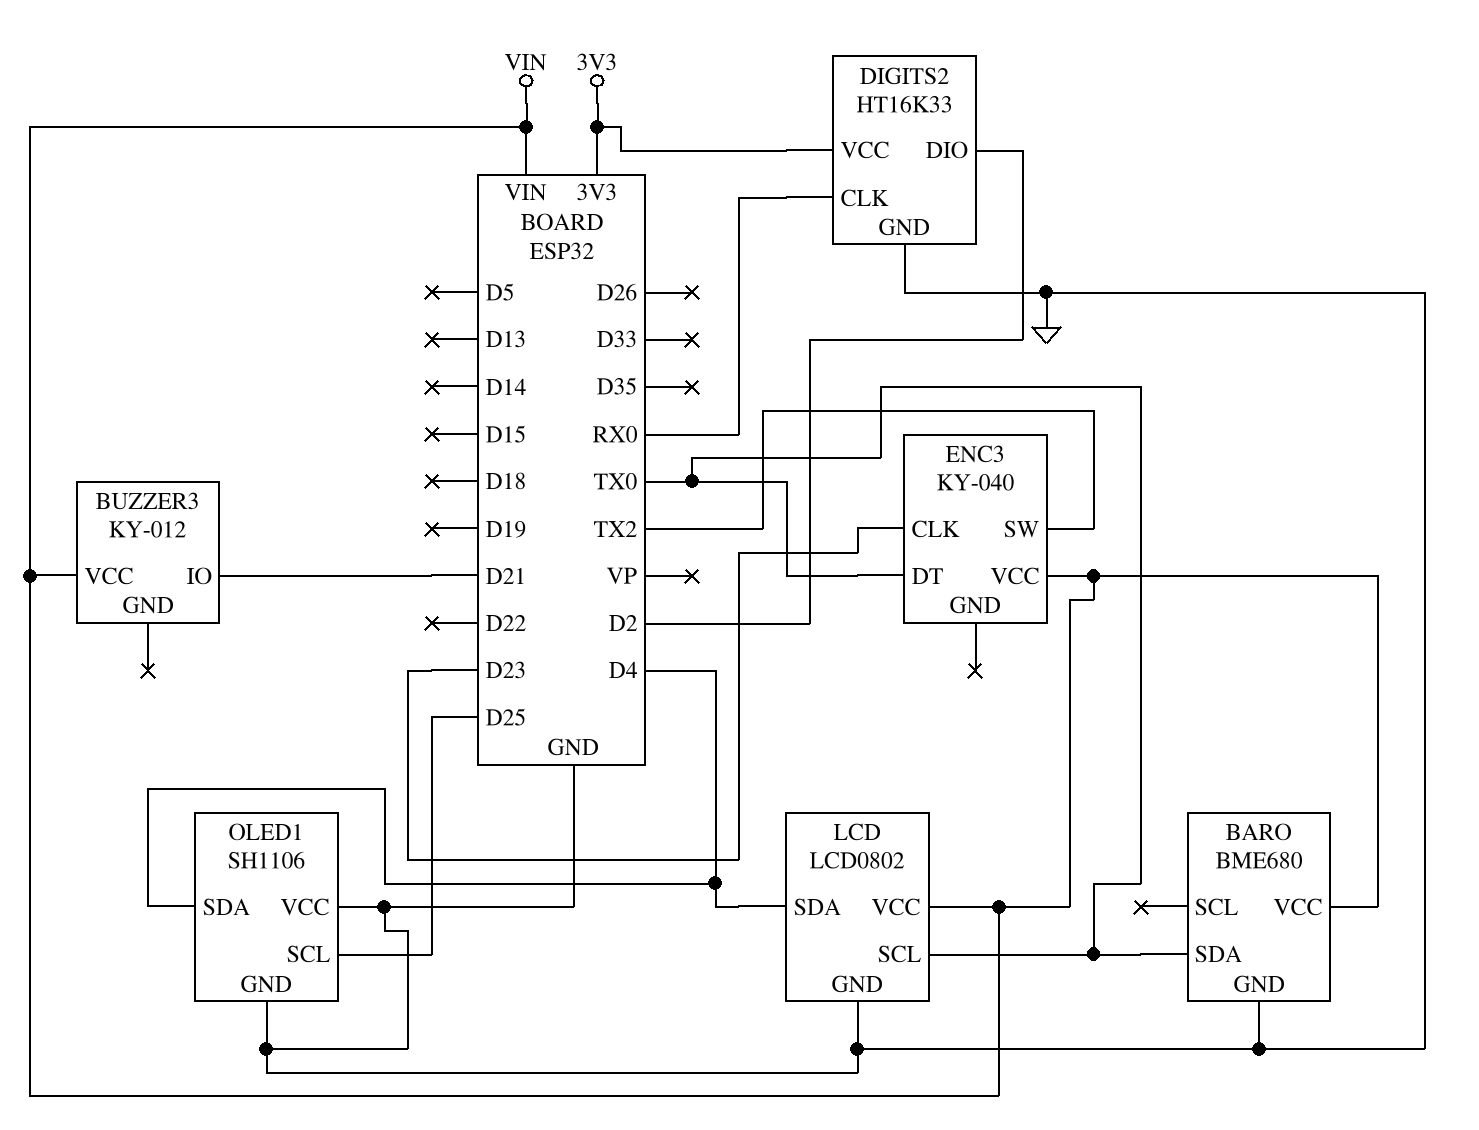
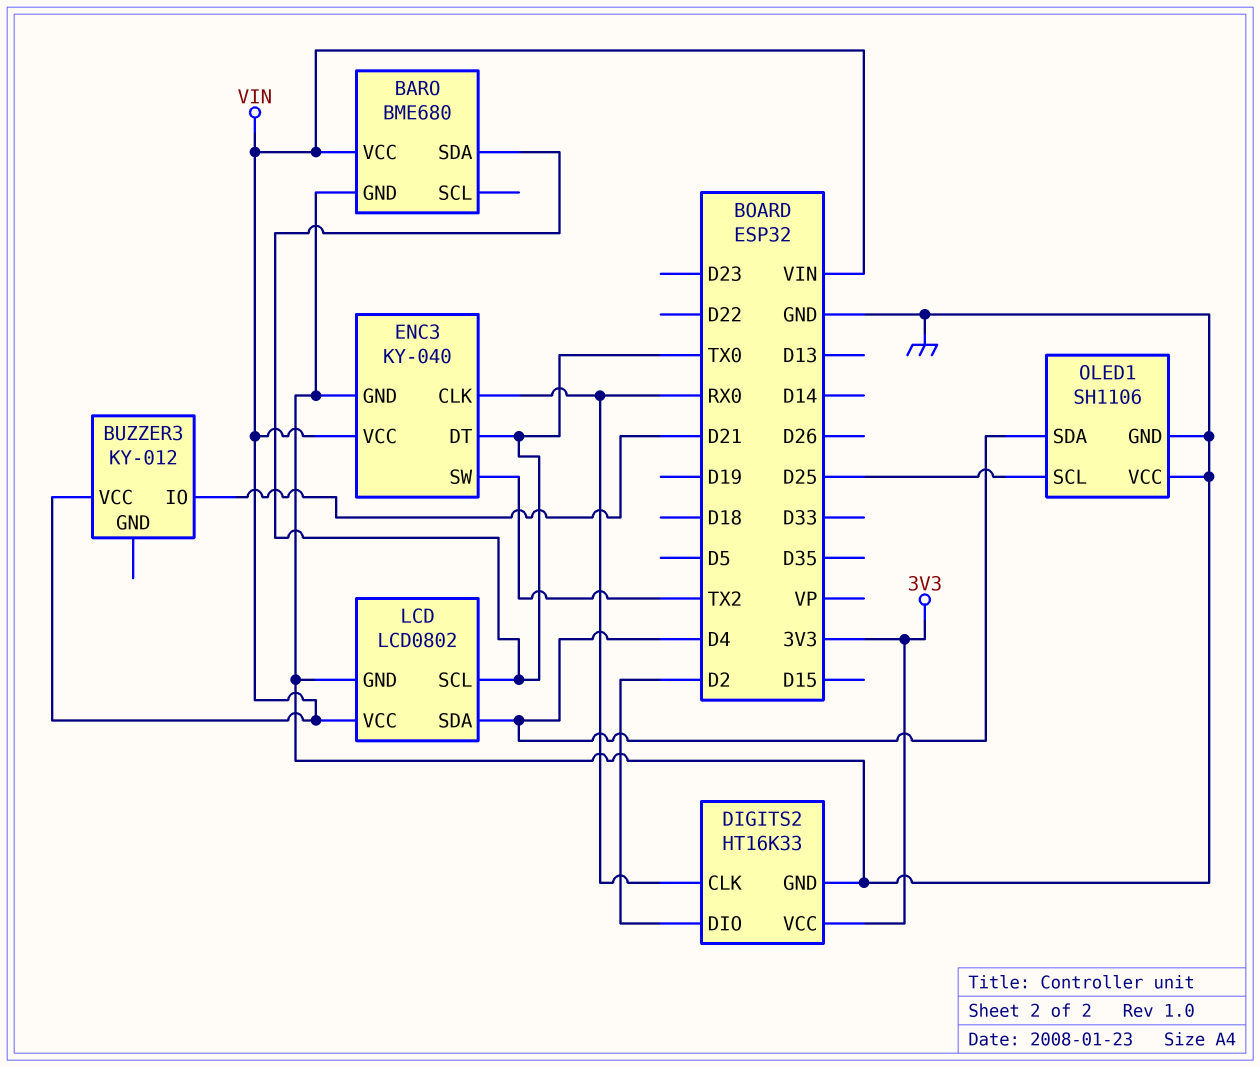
ENC3 pin CLK: D23 -> RX0
ENC3 pin GND: none -> GND

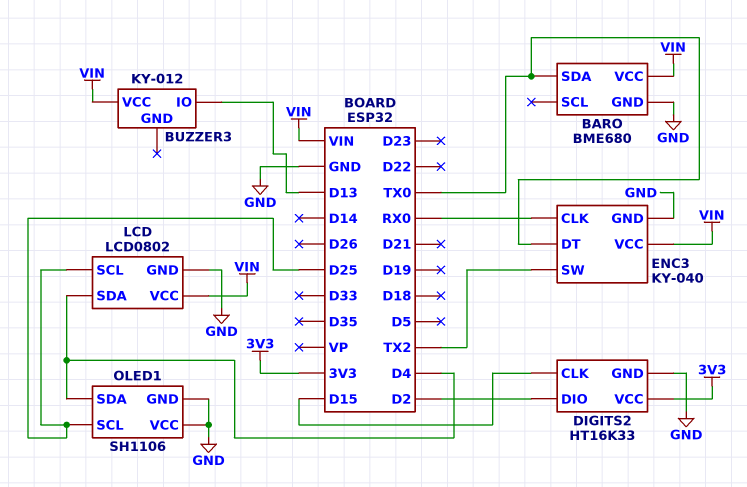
BUZZER3 pin IO: D21 -> D13
DIGITS2 pin CLK: RX0 -> D15
LCD pin SCL: TX0 -> D25

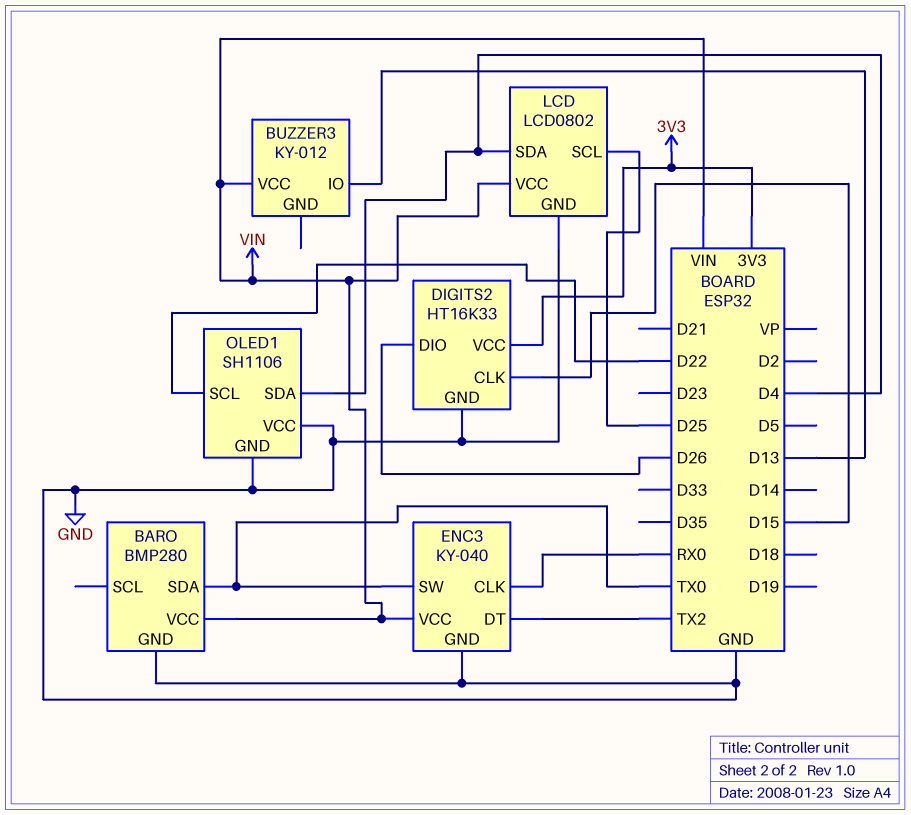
BARO: BME680 -> BMP280
DIGITS2 pin DIO: D2 -> D26
ENC3 pin DT: TX0 -> TX2
ENC3 pin SW: TX2 -> TX0
OLED1 pin SCL: D25 -> D22

